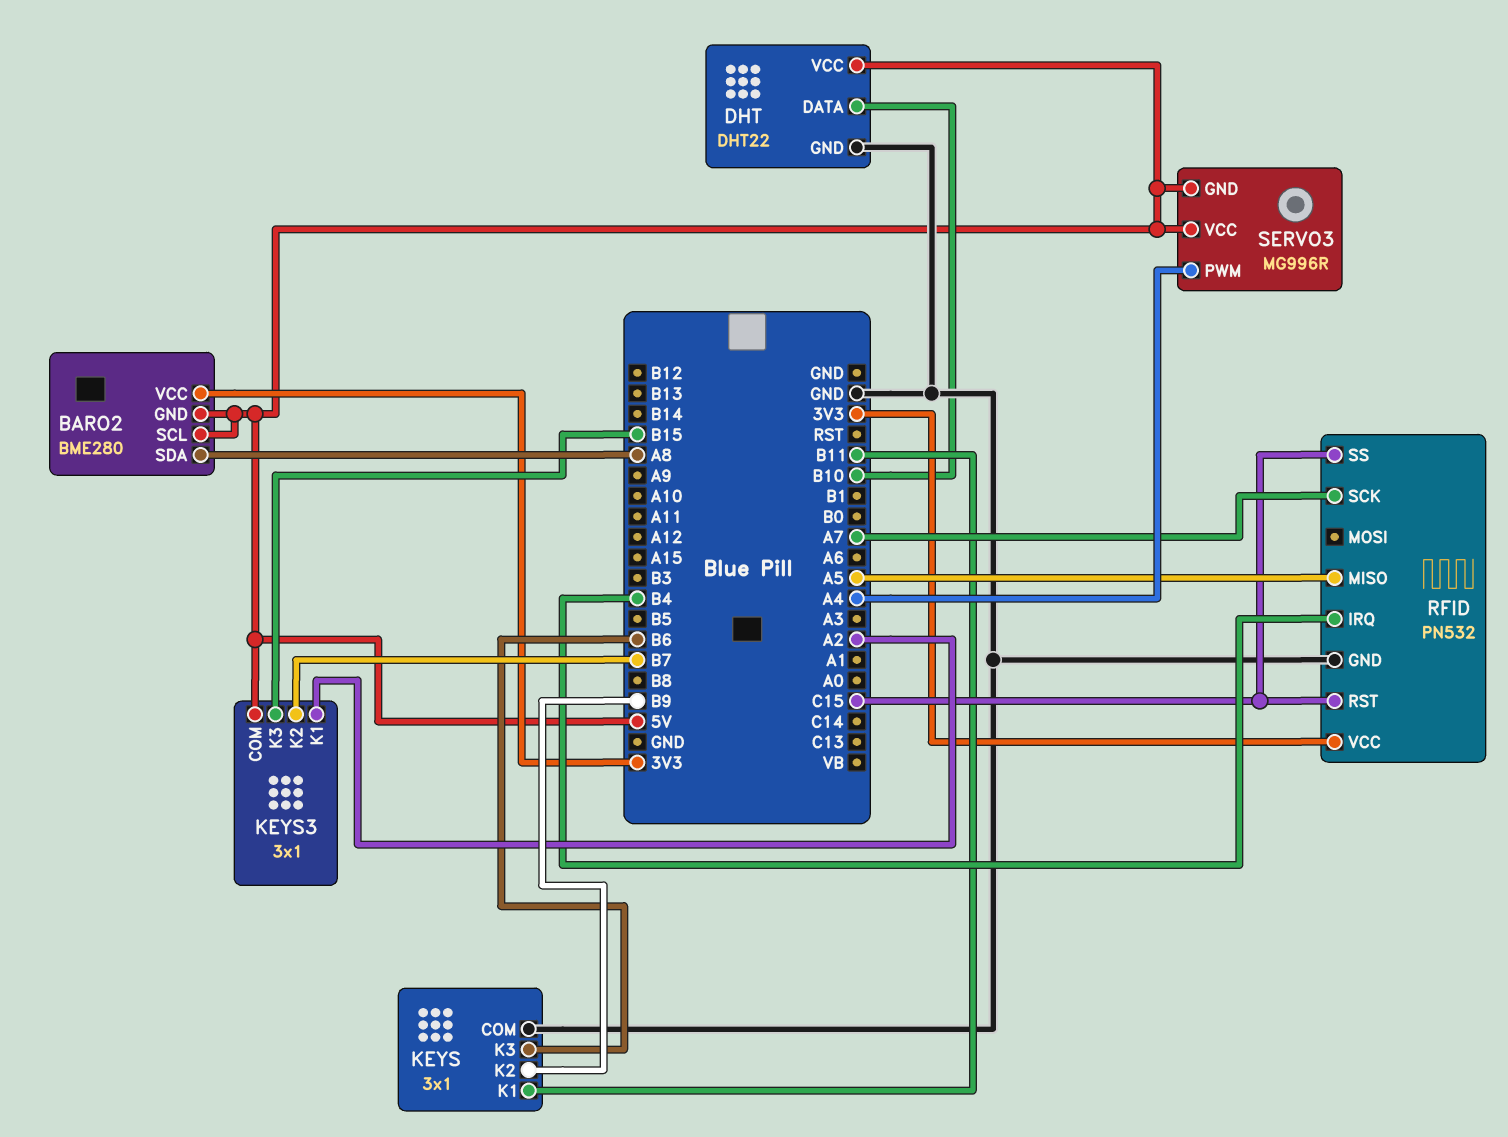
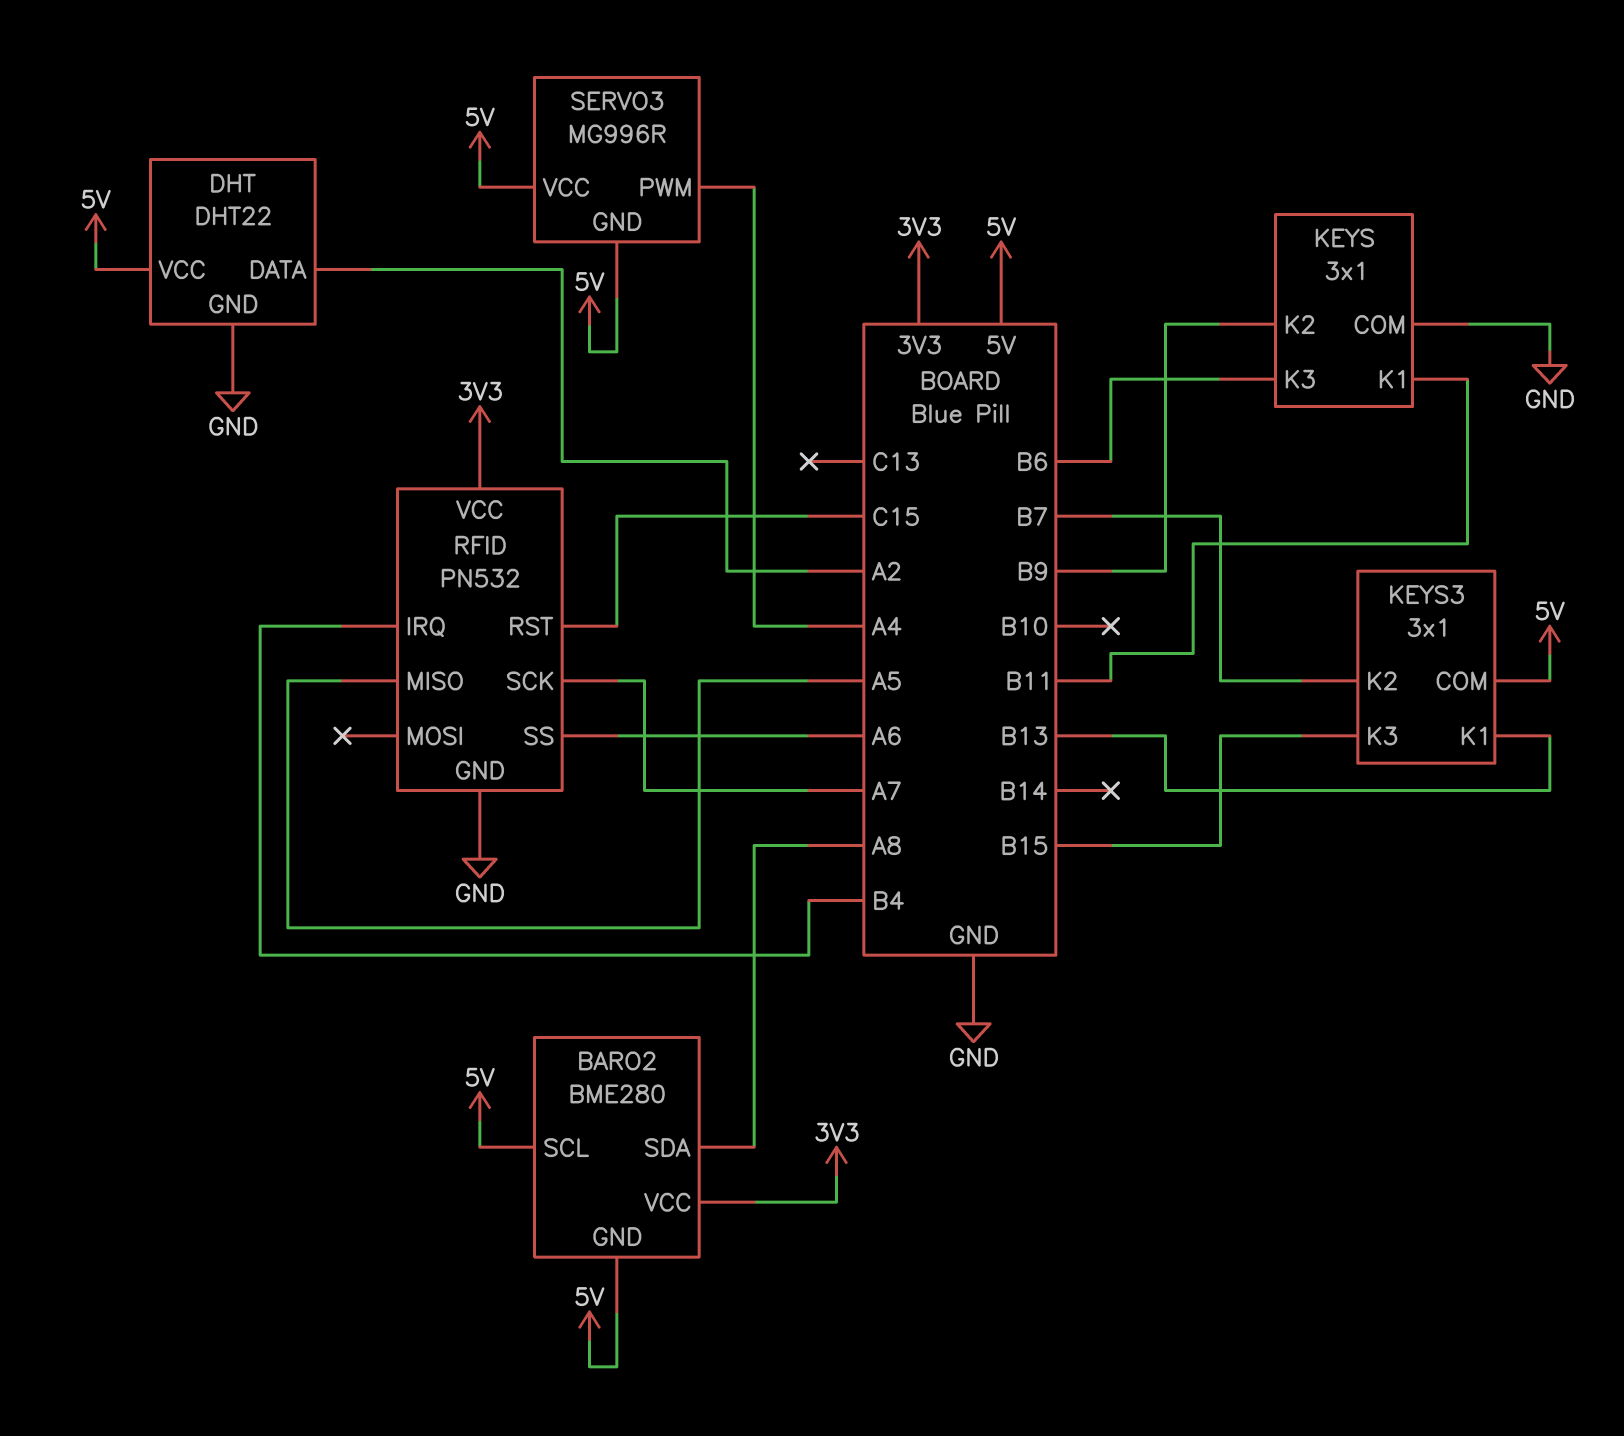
DHT pin DATA: B10 -> A2
KEYS3 pin K1: A2 -> B13
RFID pin SS: C15 -> A6

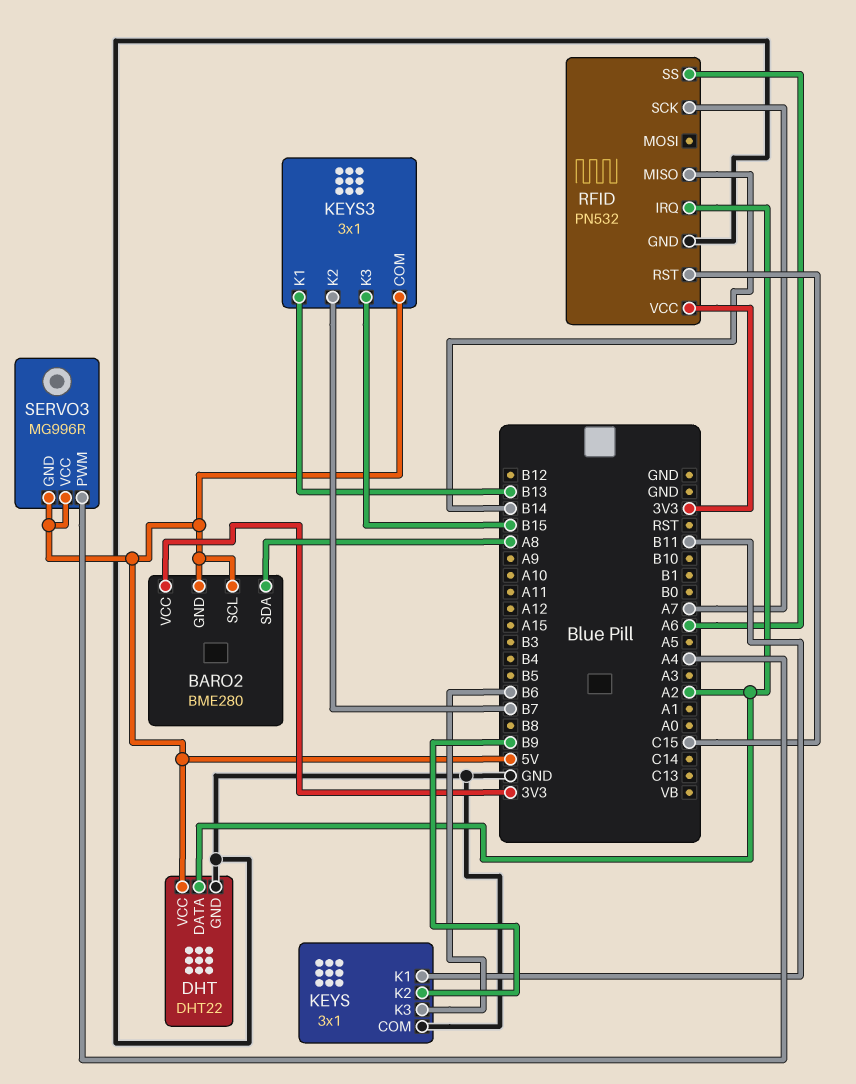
RFID pin IRQ: B4 -> A2
RFID pin MISO: A5 -> B14

